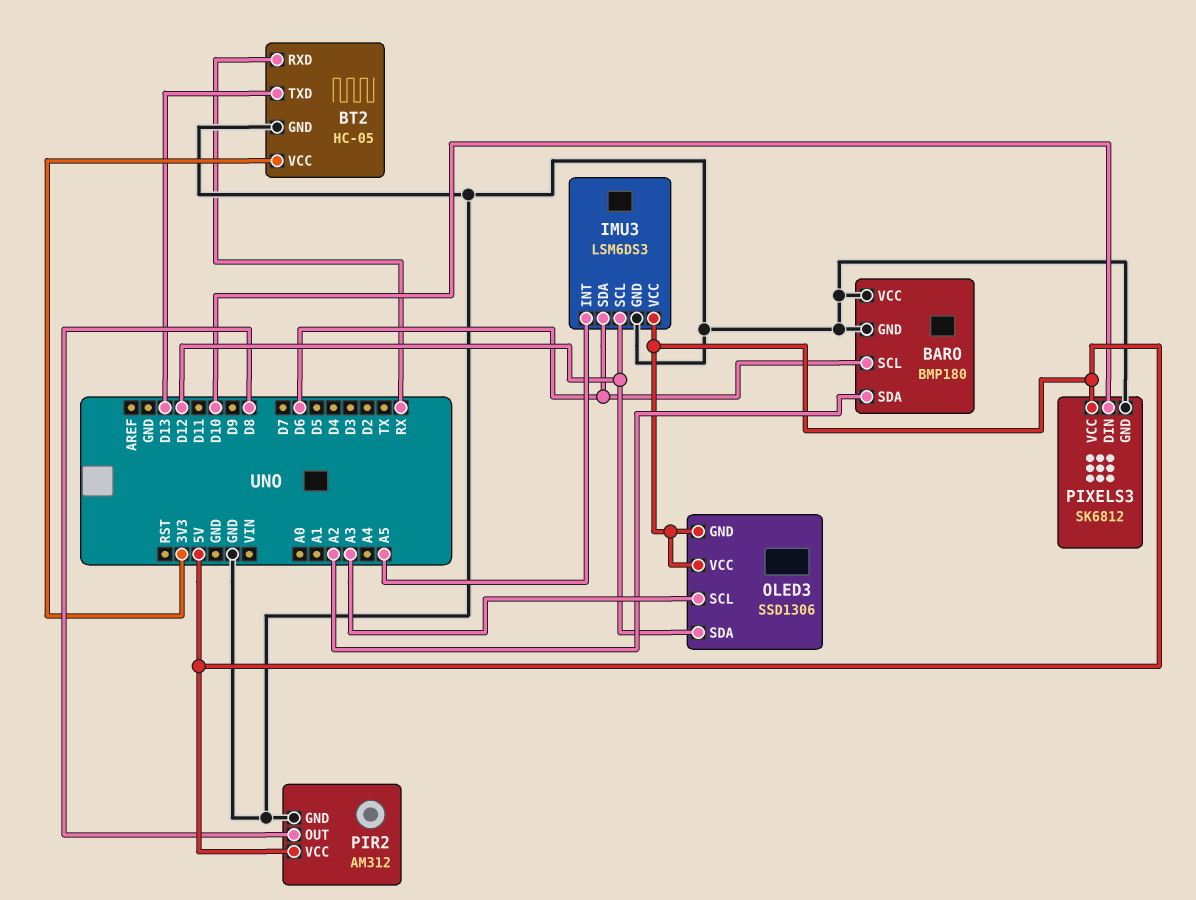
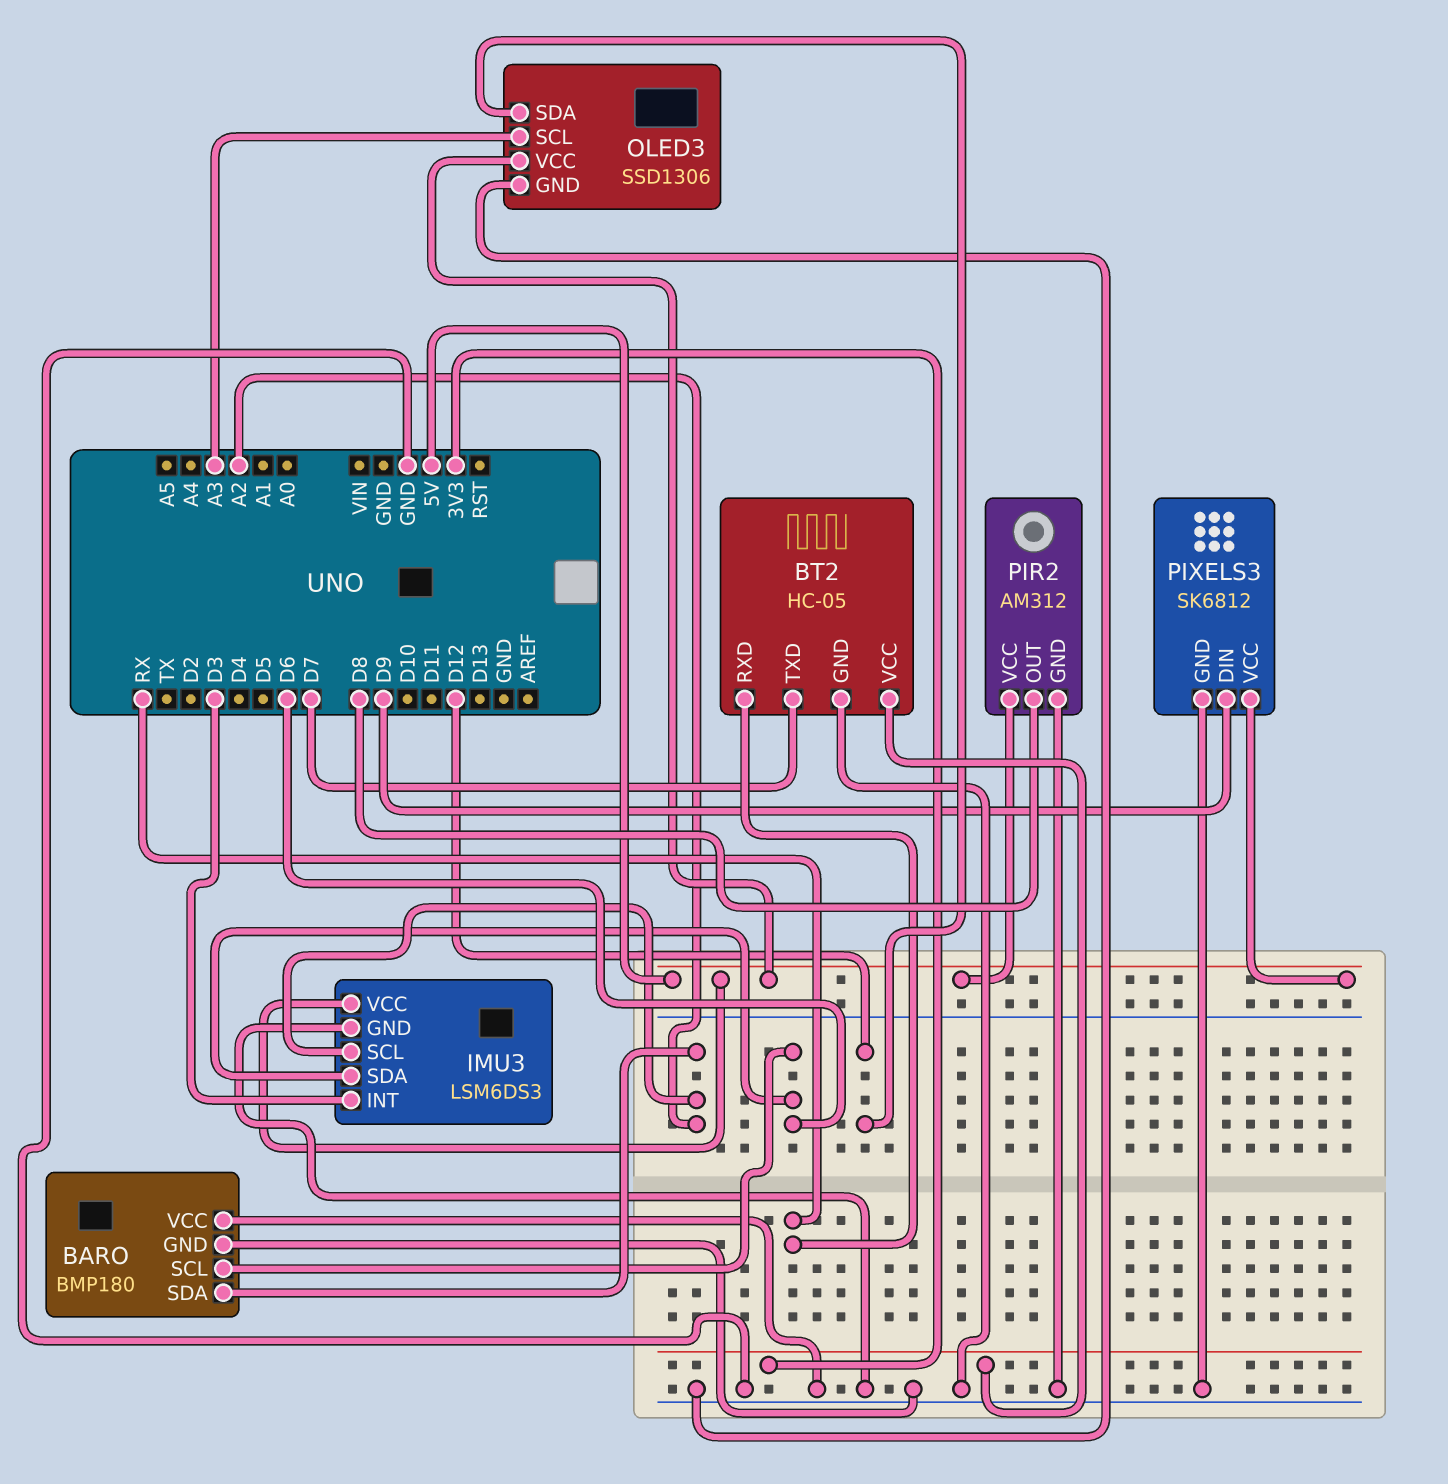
BT2 pin TXD: D13 -> D7
IMU3 pin INT: A5 -> D3
IMU3 pin SCL: D12 -> A2
OLED3 pin GND: 5V -> GND
PIXELS3 pin DIN: D10 -> D9

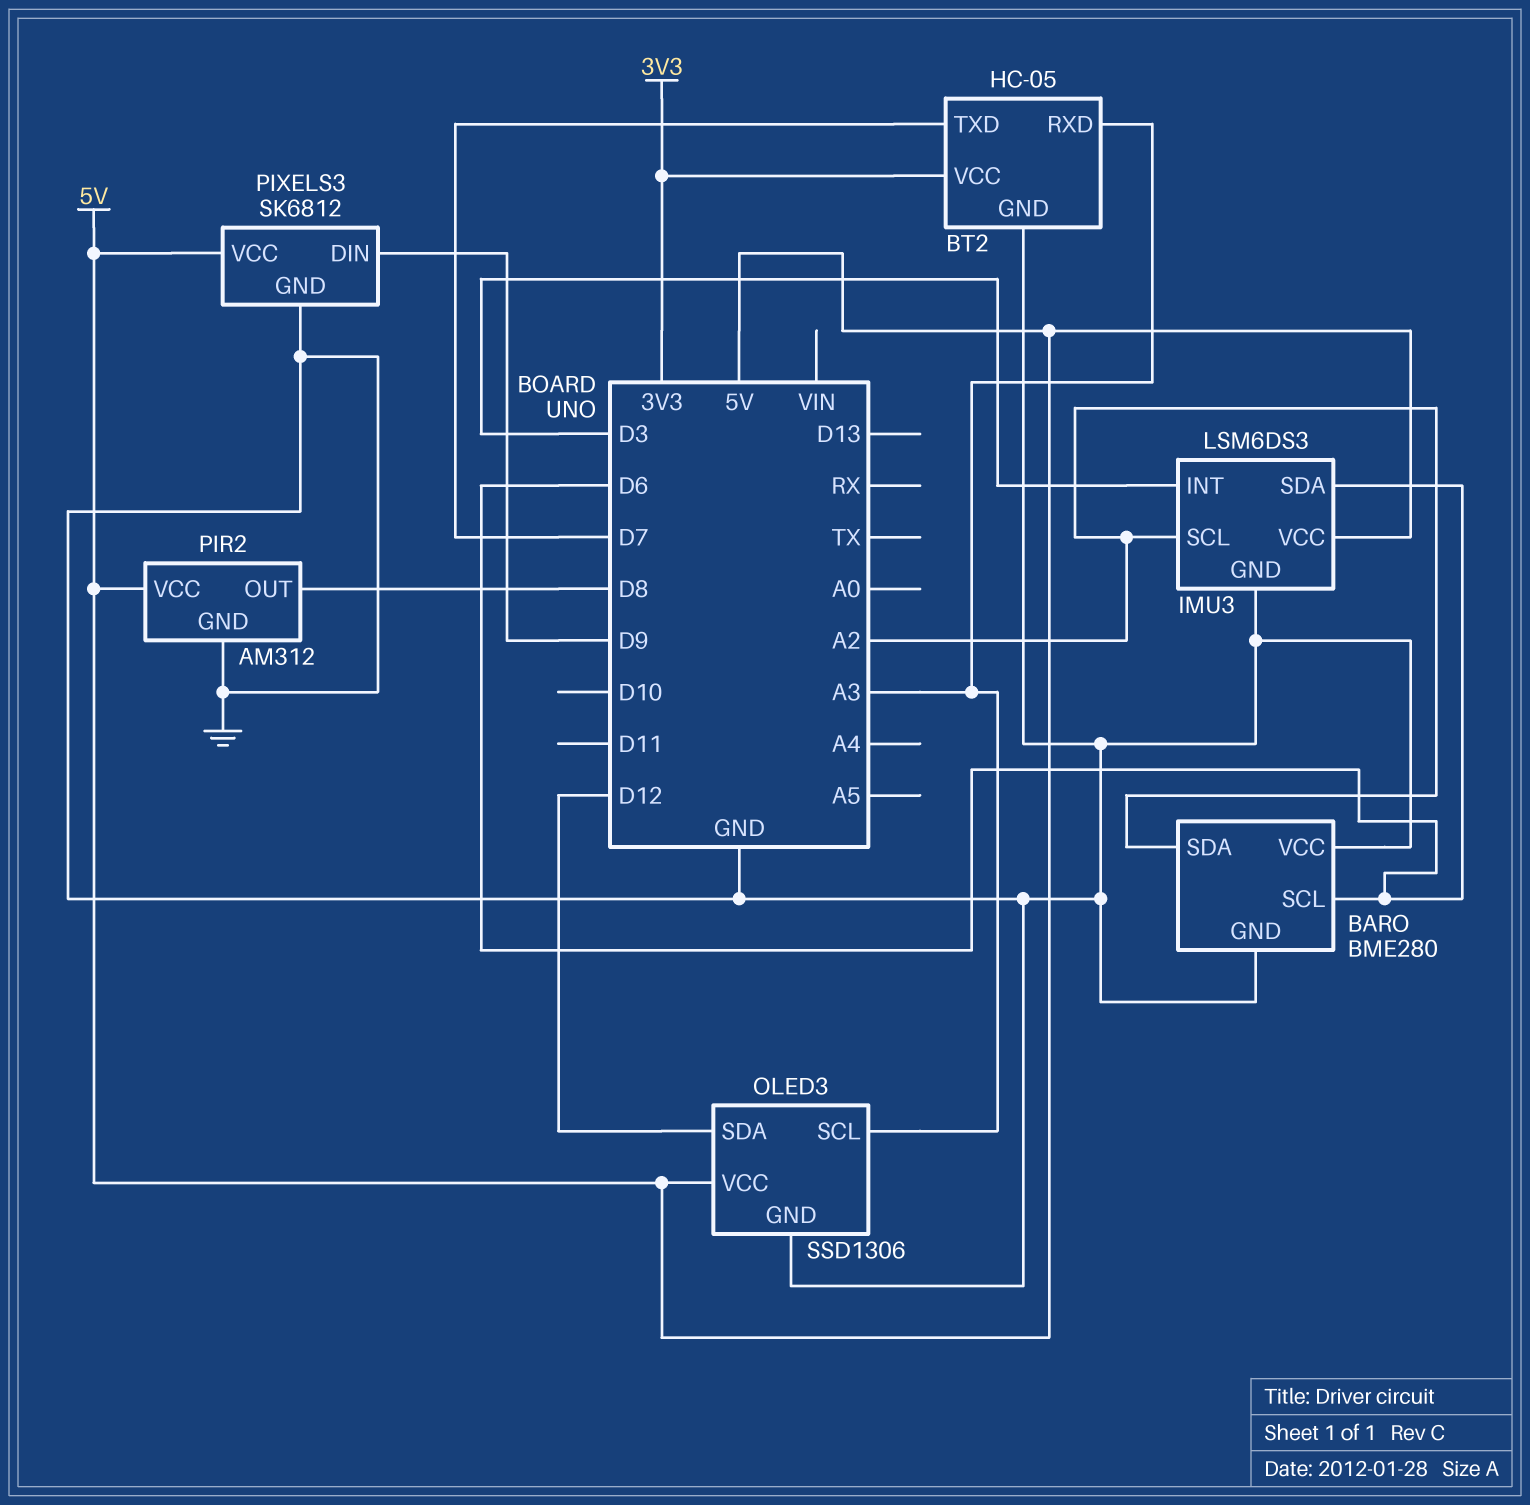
BARO: BMP180 -> BME280
BT2 pin RXD: RX -> A3

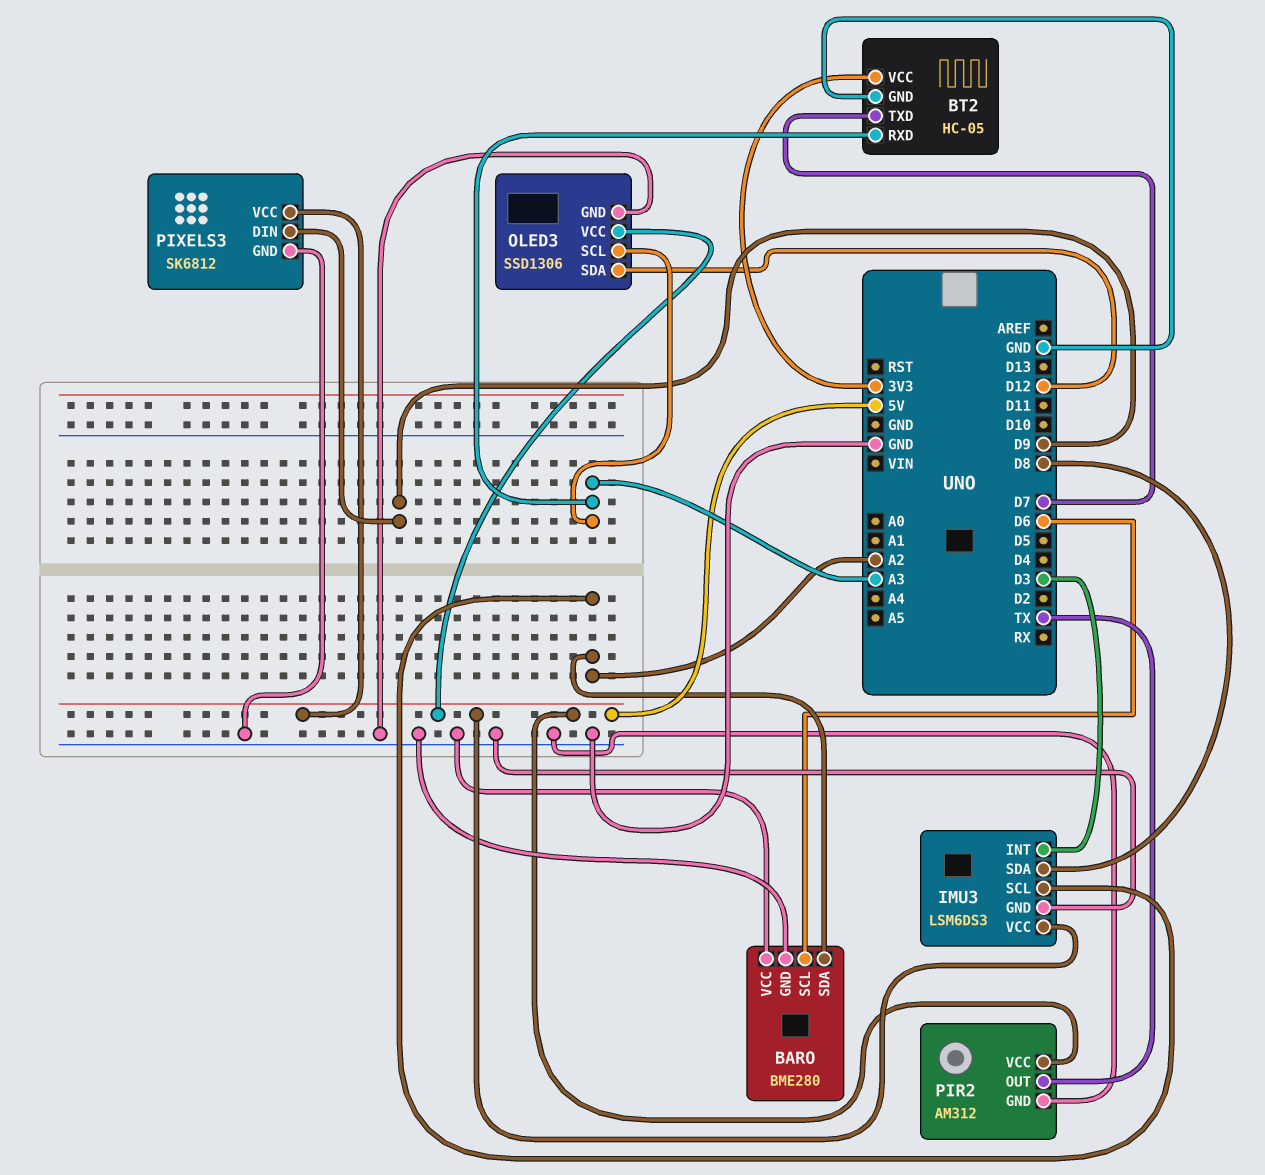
IMU3 pin SDA: D6 -> D8
PIR2 pin OUT: D8 -> TX

